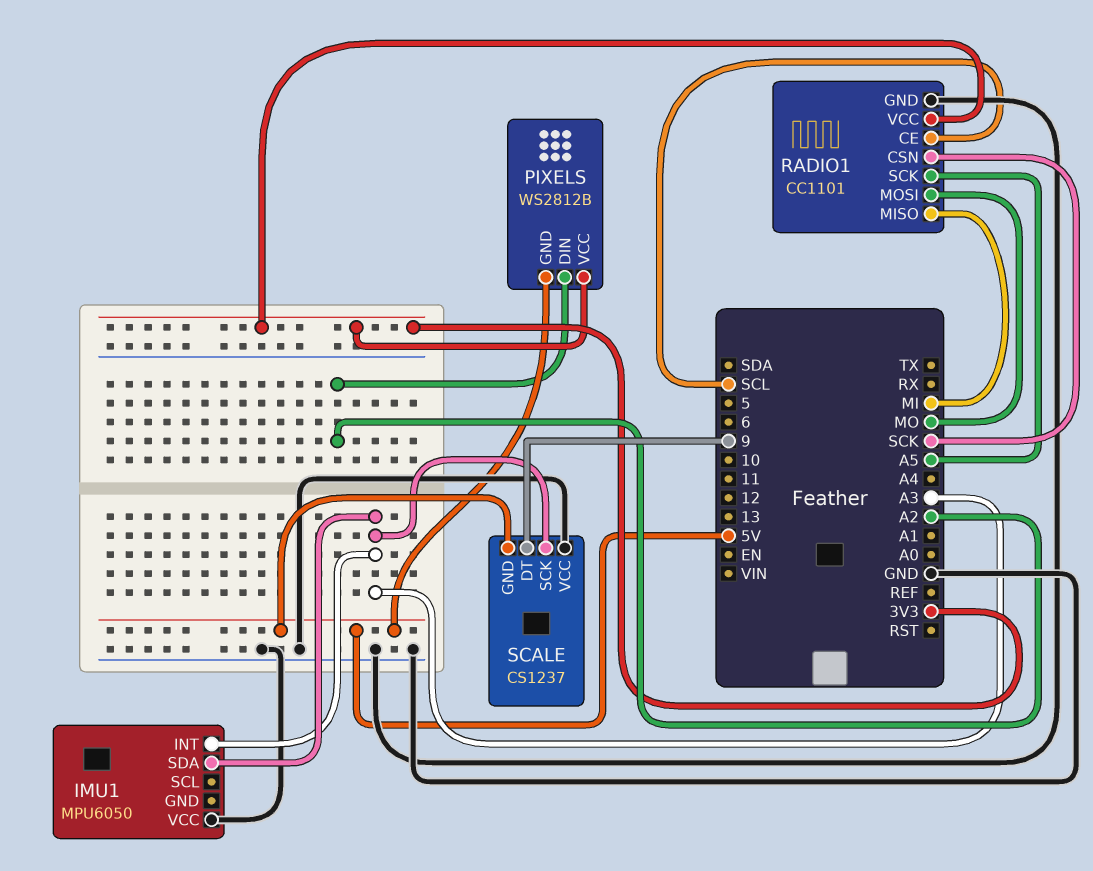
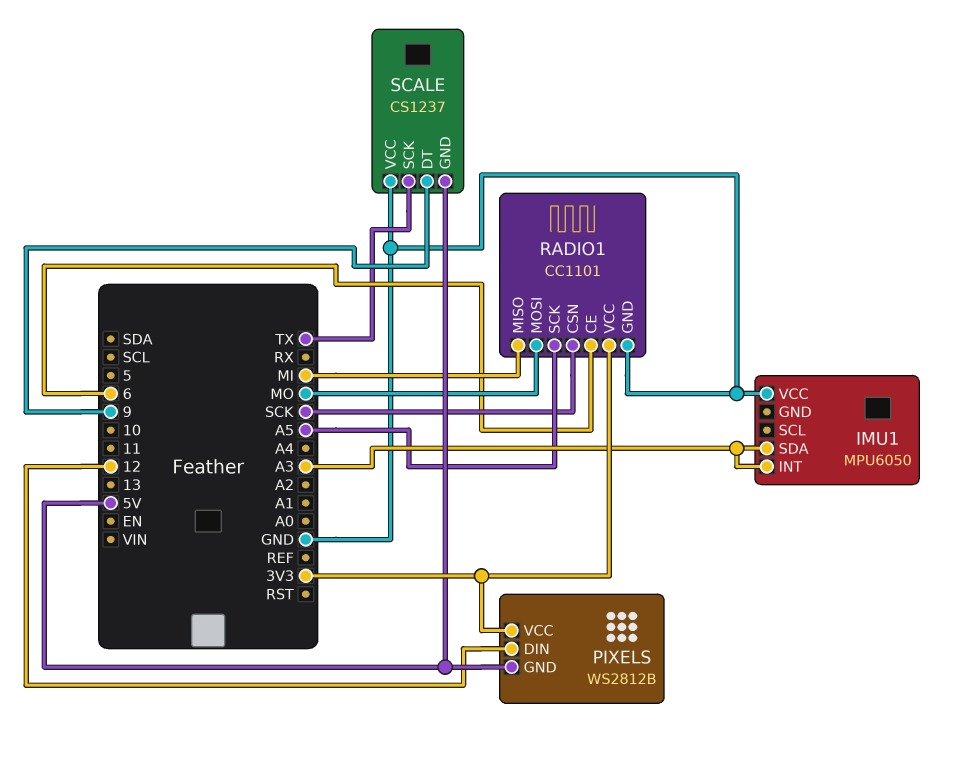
PIXELS pin DIN: A2 -> 12
RADIO1 pin CE: SCL -> 6
SCALE pin SCK: A3 -> TX

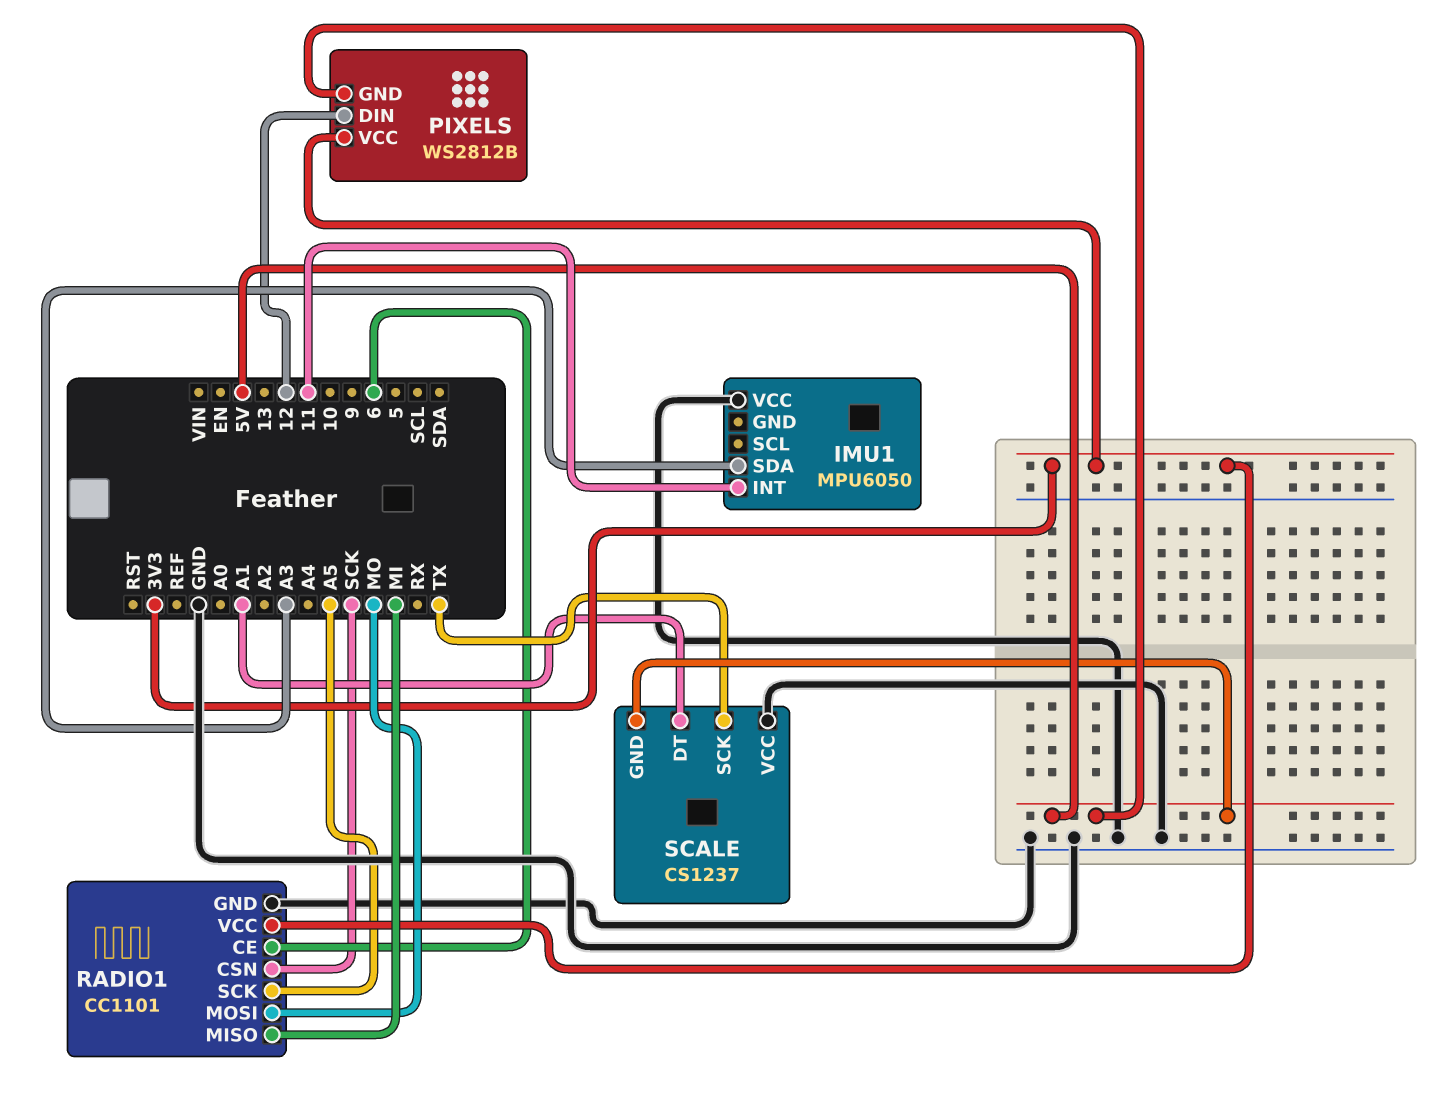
IMU1 pin INT: A3 -> 11
SCALE pin DT: 9 -> A1

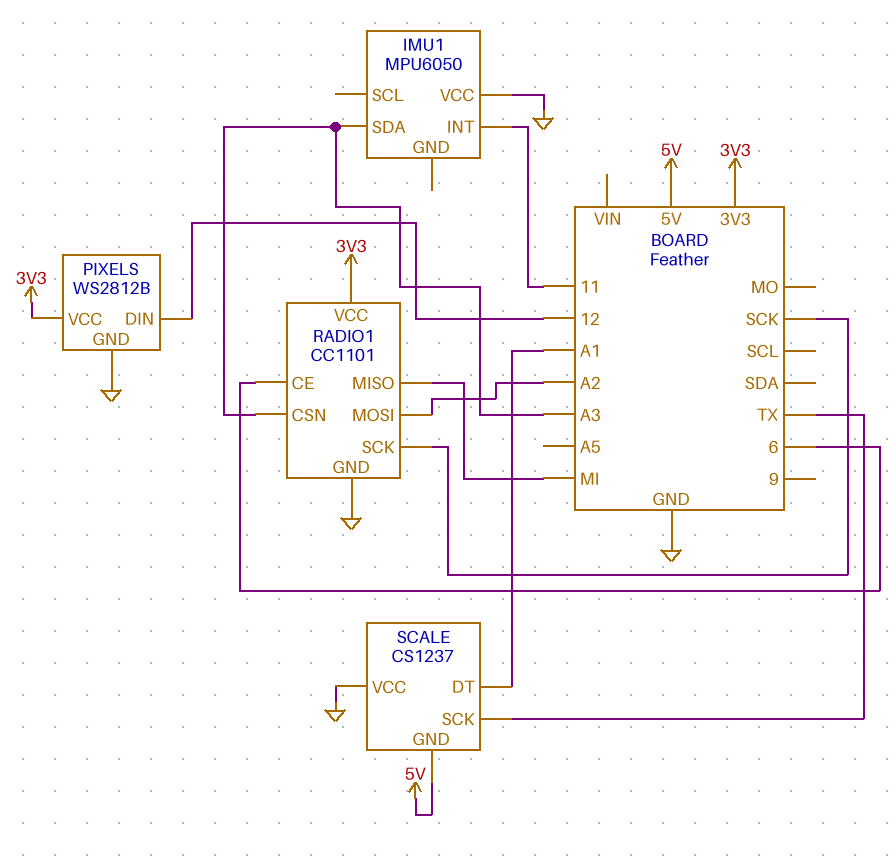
PIXELS pin GND: 5V -> GND
RADIO1 pin CSN: SCK -> A3
RADIO1 pin MOSI: MO -> A2
RADIO1 pin SCK: A5 -> SCK

